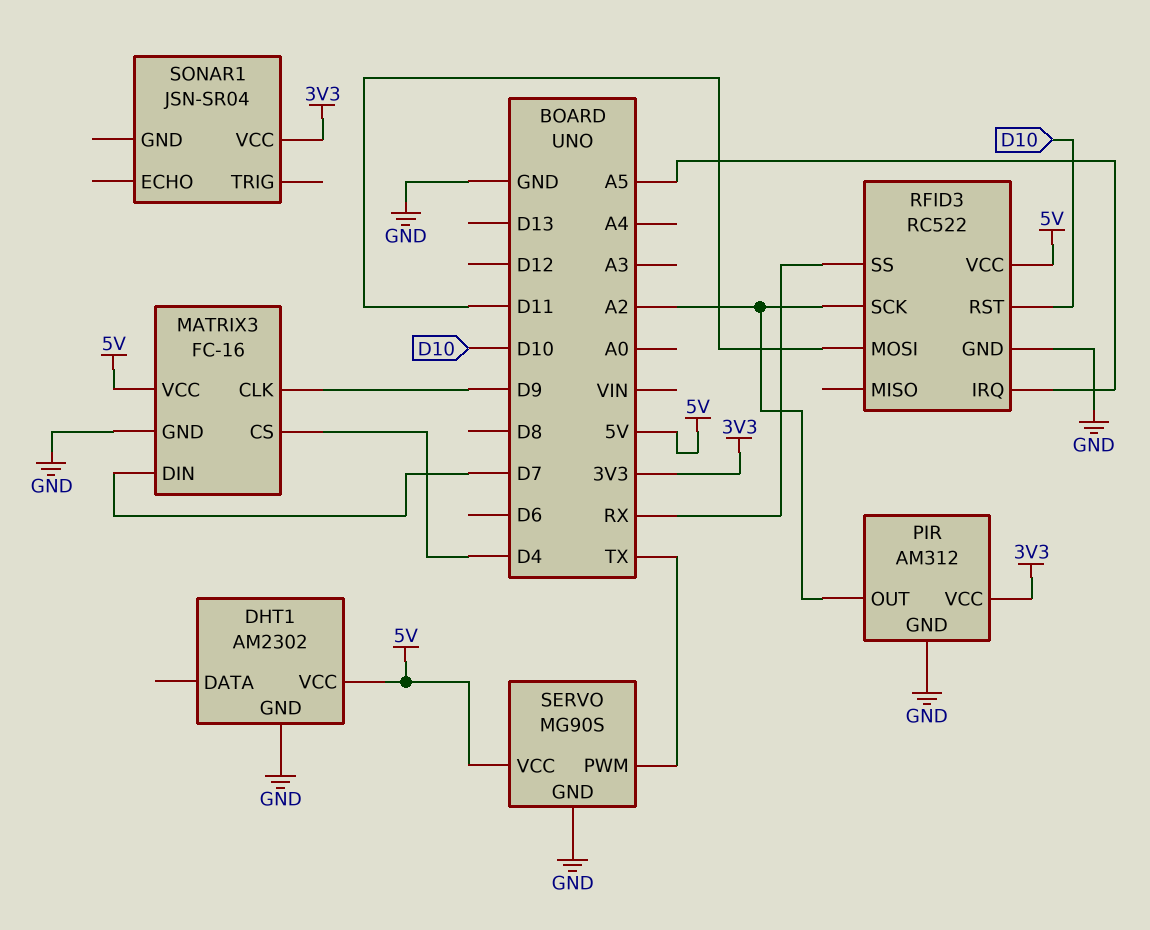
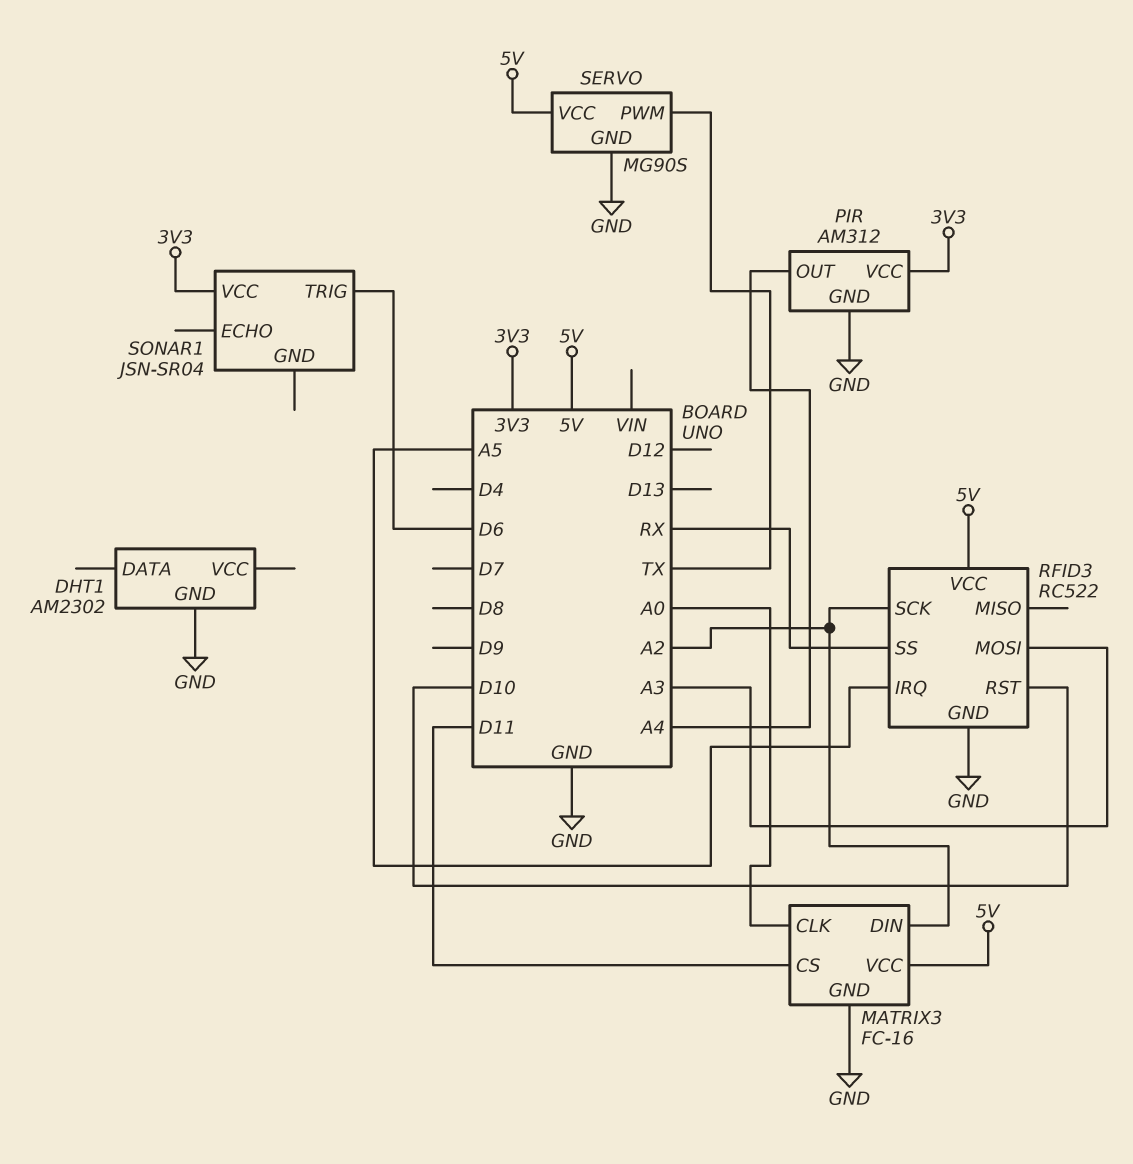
DHT1 pin VCC: 5V -> none
MATRIX3 pin CLK: D9 -> A0
MATRIX3 pin CS: D4 -> D11
MATRIX3 pin DIN: D7 -> A2
PIR pin OUT: A2 -> A4
RFID3 pin MOSI: D11 -> A3
SONAR1 pin TRIG: none -> D6

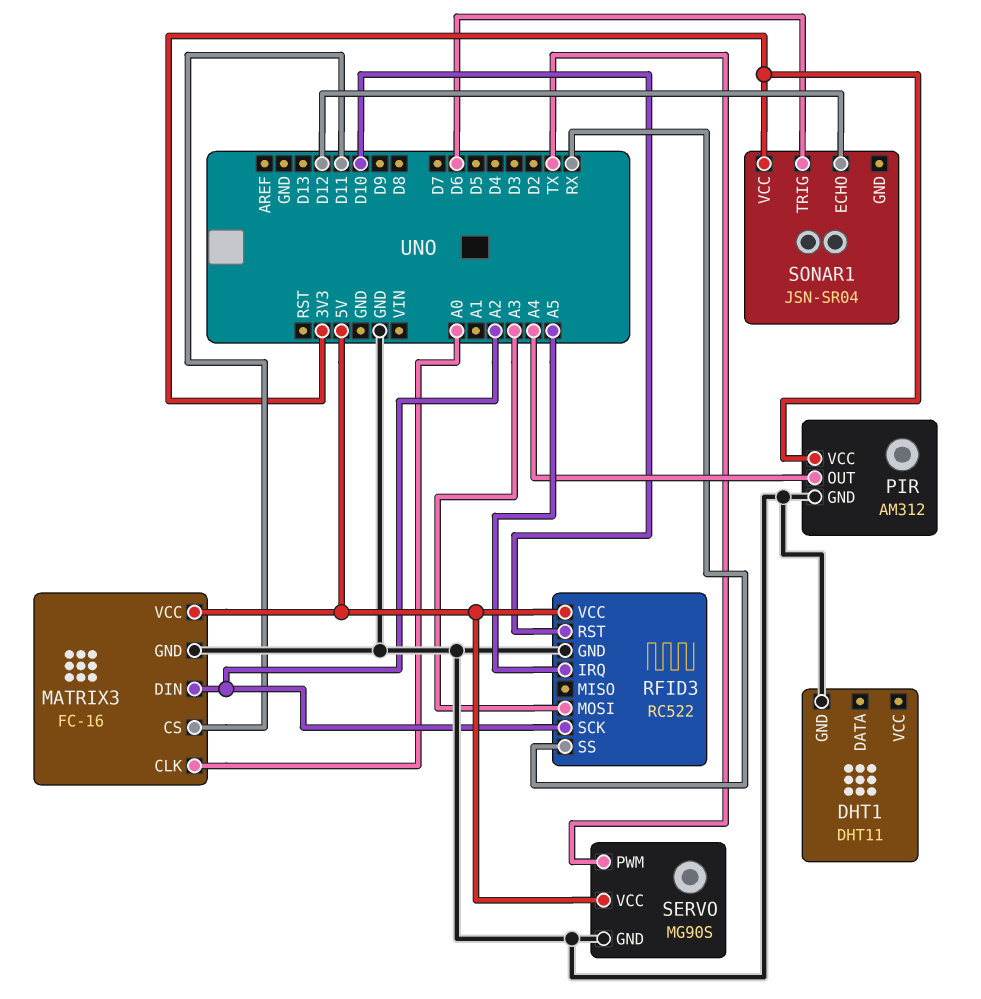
DHT1: AM2302 -> DHT11
SONAR1 pin ECHO: none -> D12

